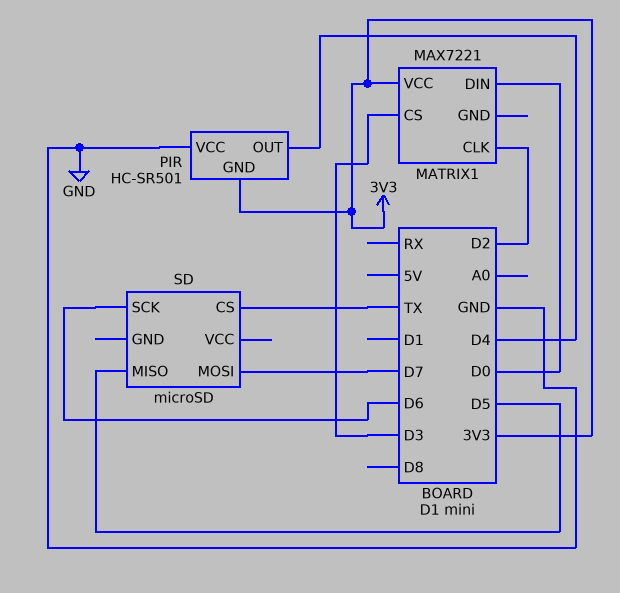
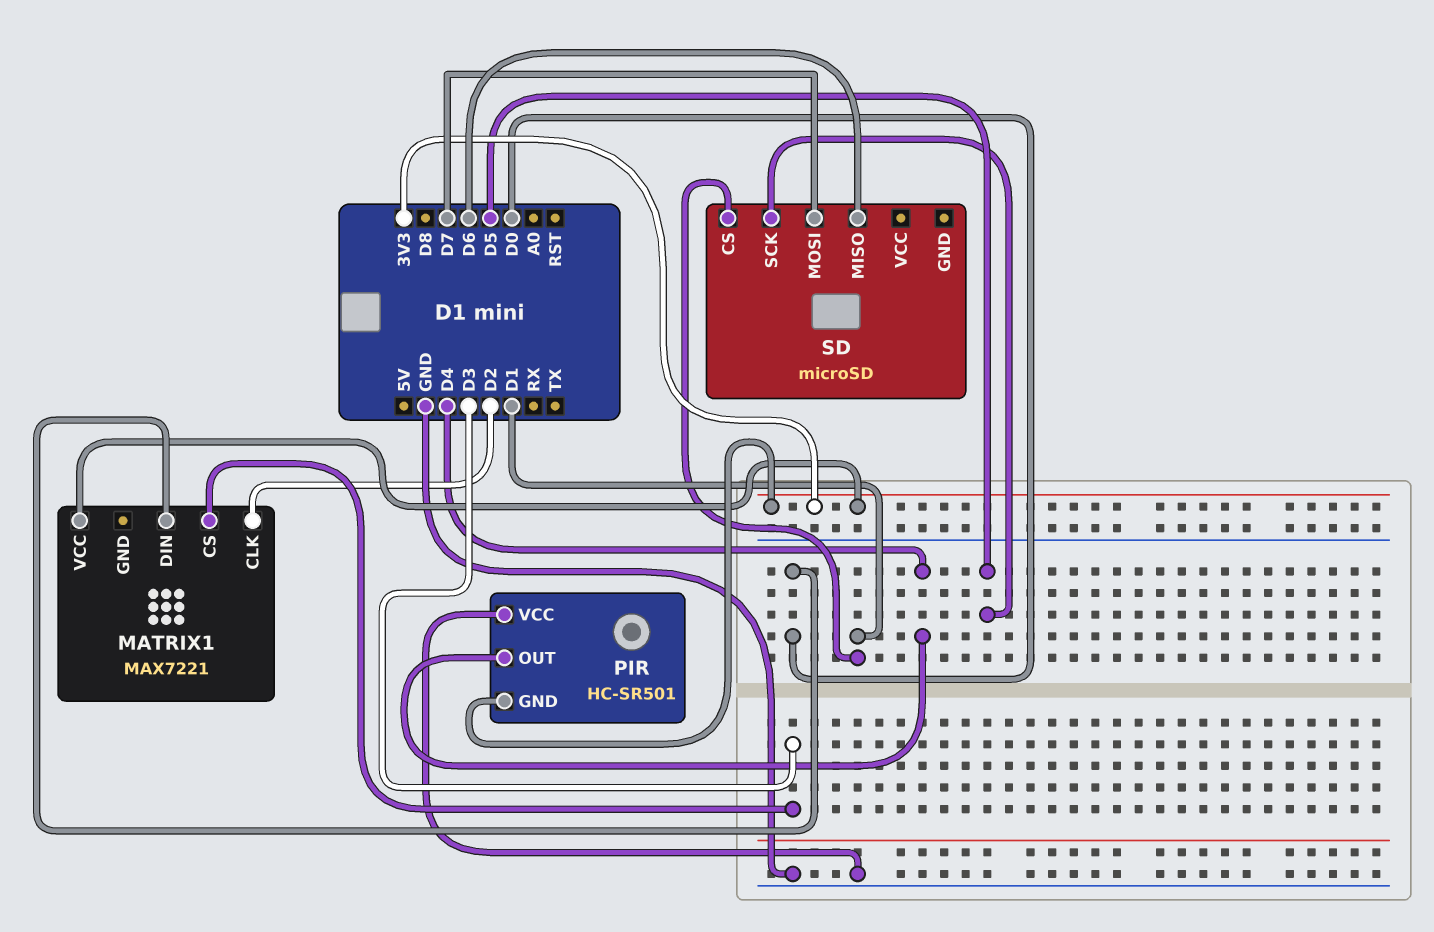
SD pin CS: TX -> D1
SD pin MISO: D5 -> D6
SD pin SCK: D6 -> D5

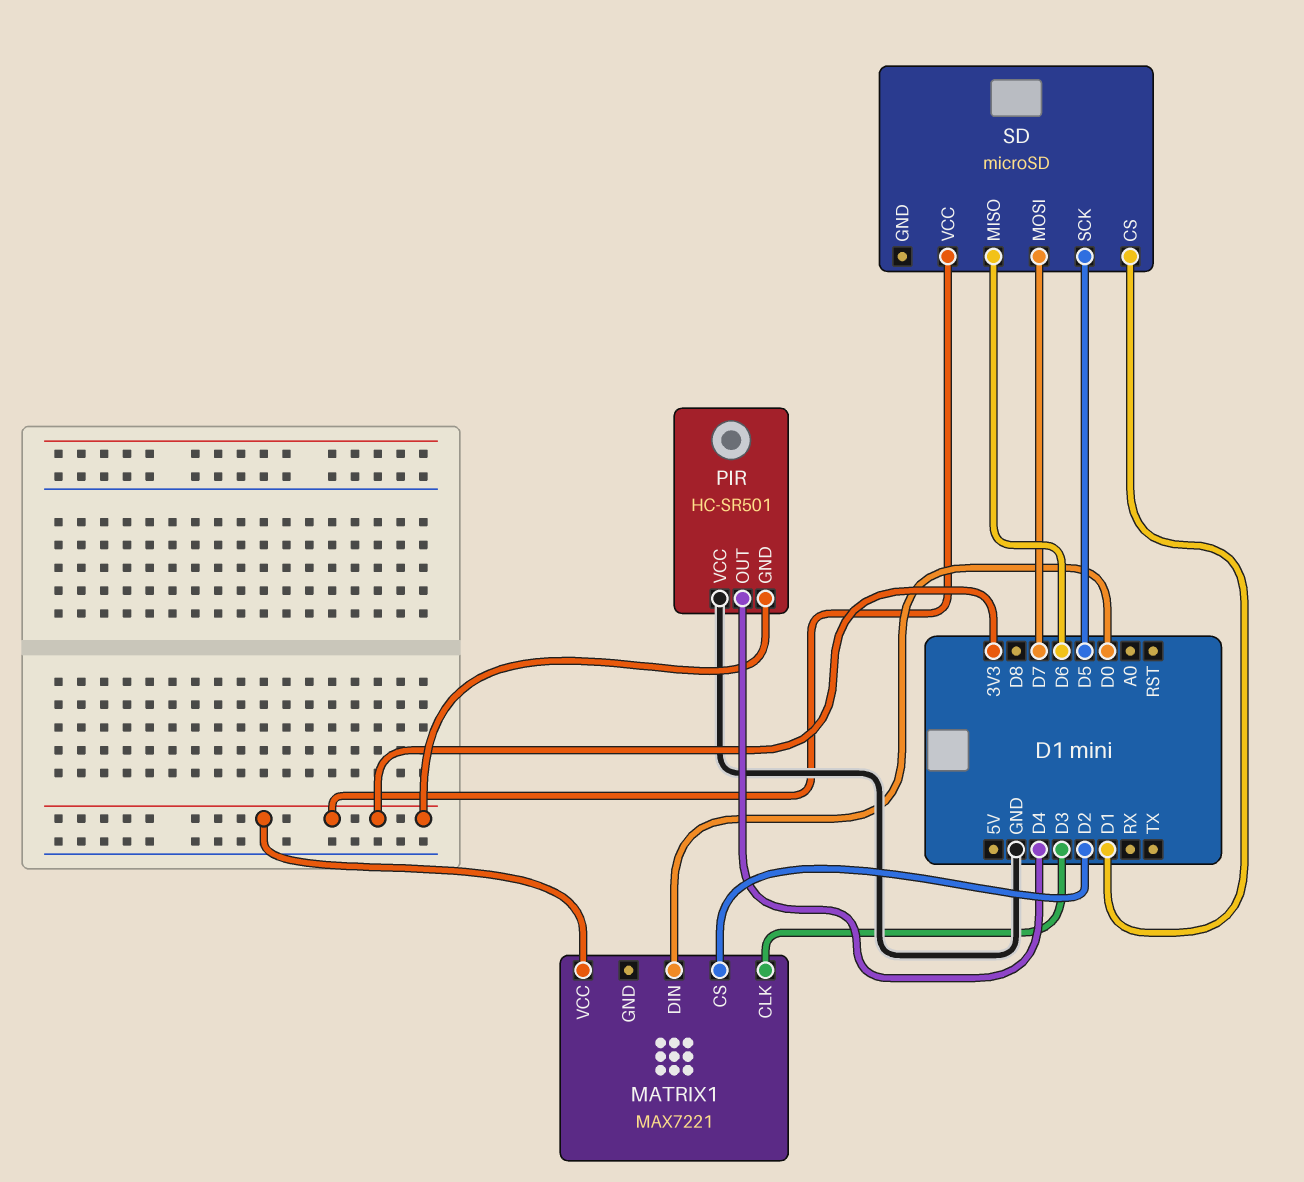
MATRIX1 pin CLK: D2 -> D3
MATRIX1 pin CS: D3 -> D2
SD pin VCC: none -> 3V3

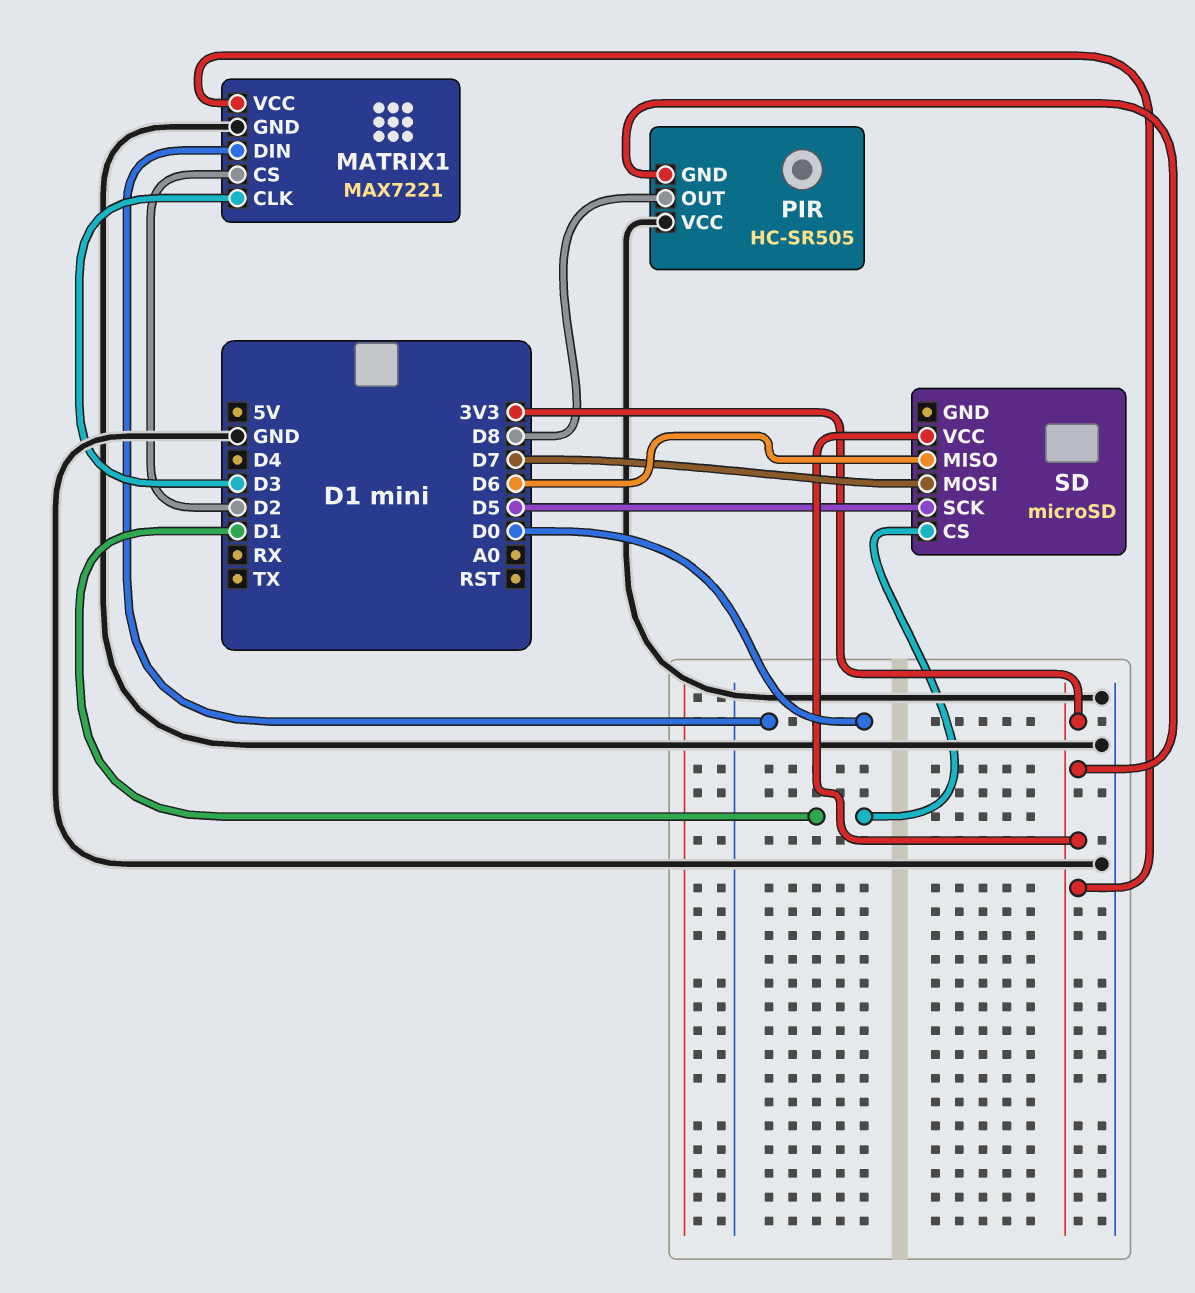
MATRIX1 pin GND: none -> GND
PIR: HC-SR501 -> HC-SR505
PIR pin OUT: D4 -> D8

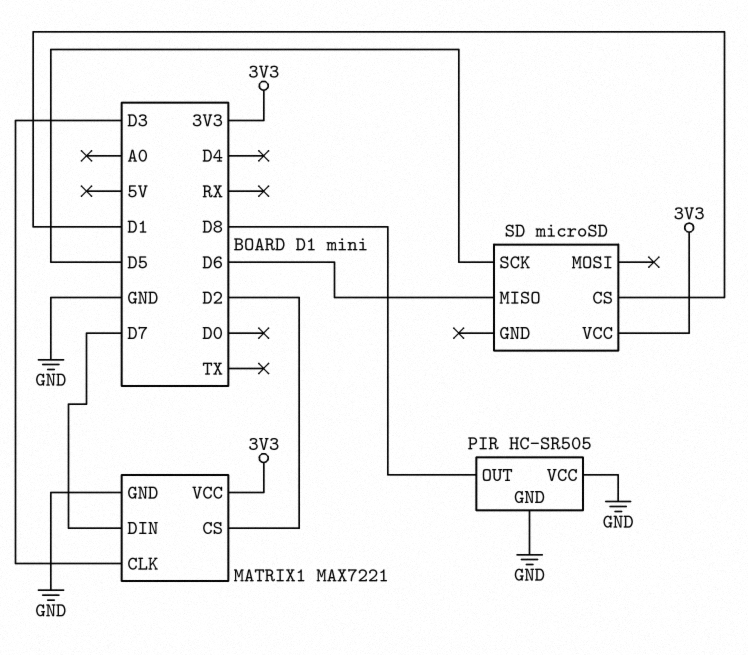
MATRIX1 pin DIN: D0 -> D7
PIR pin GND: 3V3 -> GND
SD pin MOSI: D7 -> none

